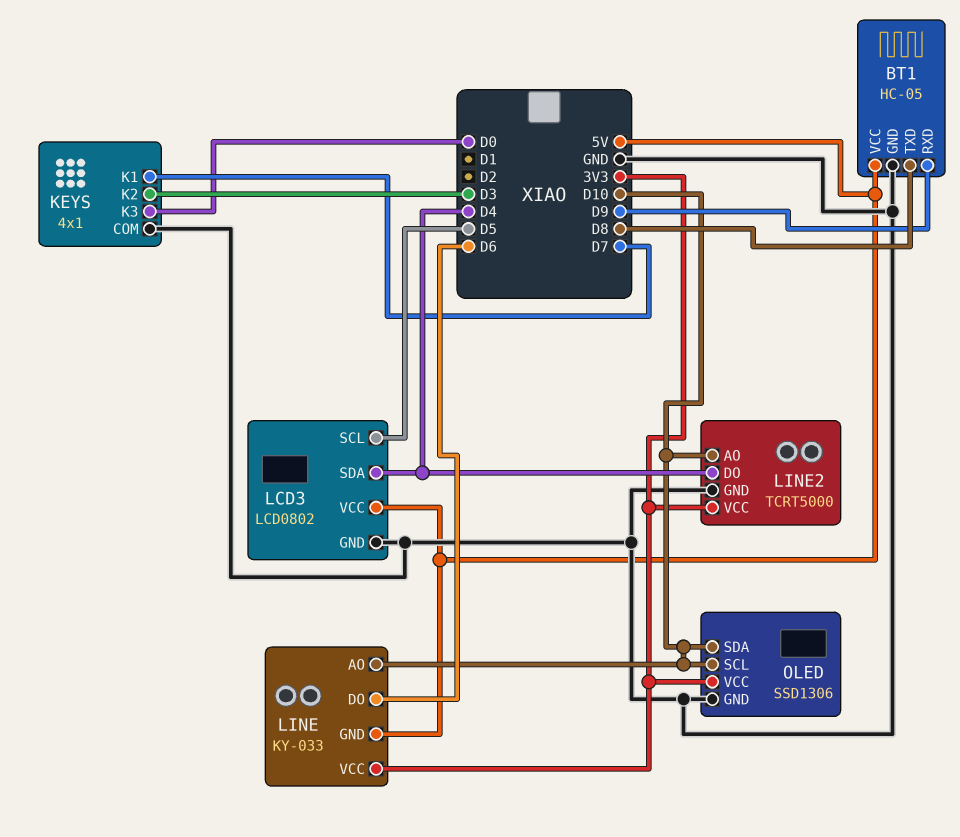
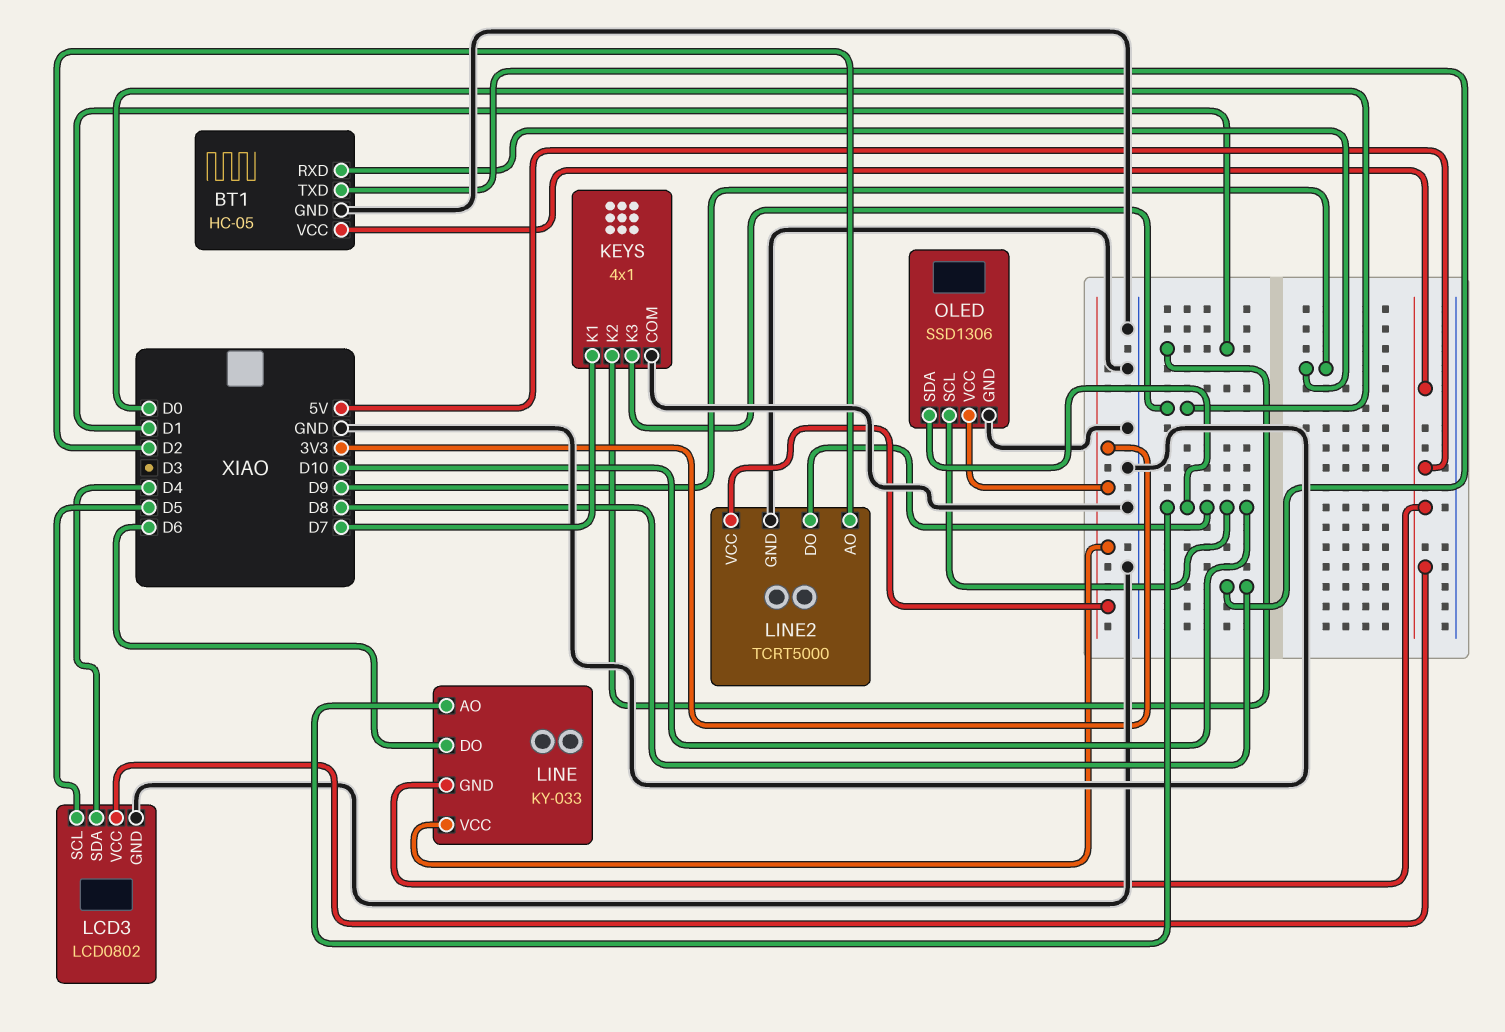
KEYS pin K2: D3 -> D1
LINE2 pin AO: D10 -> D2
LINE2 pin DO: D4 -> D10

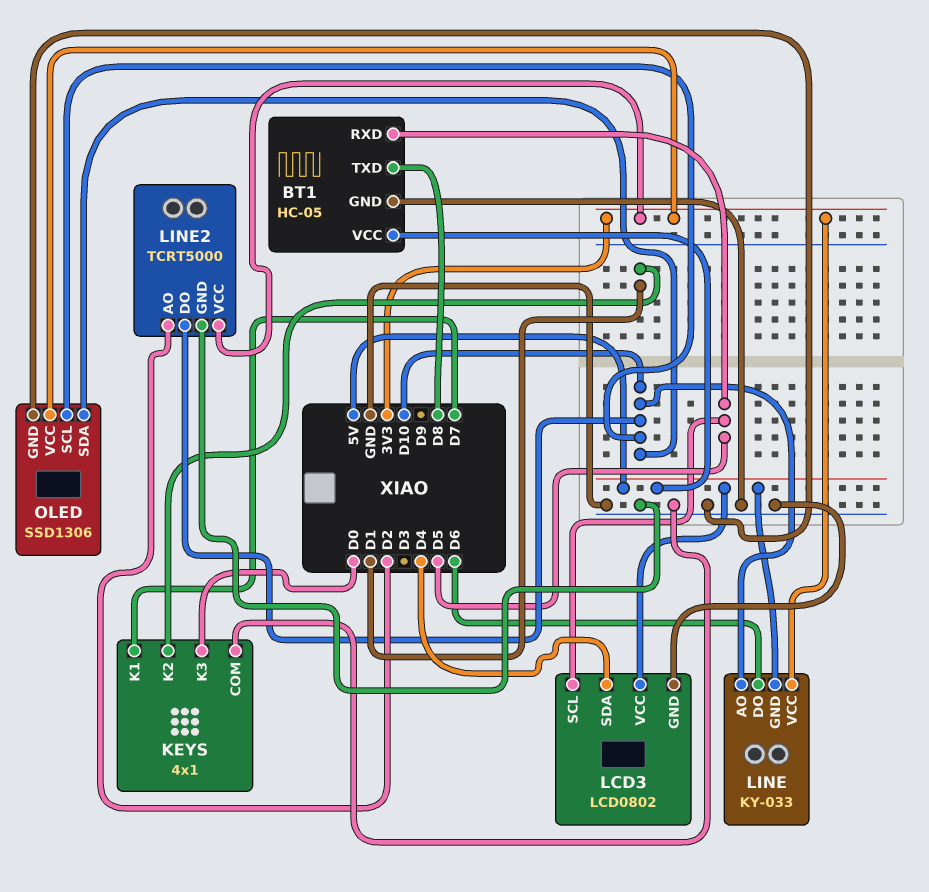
BT1 pin RXD: D9 -> D5

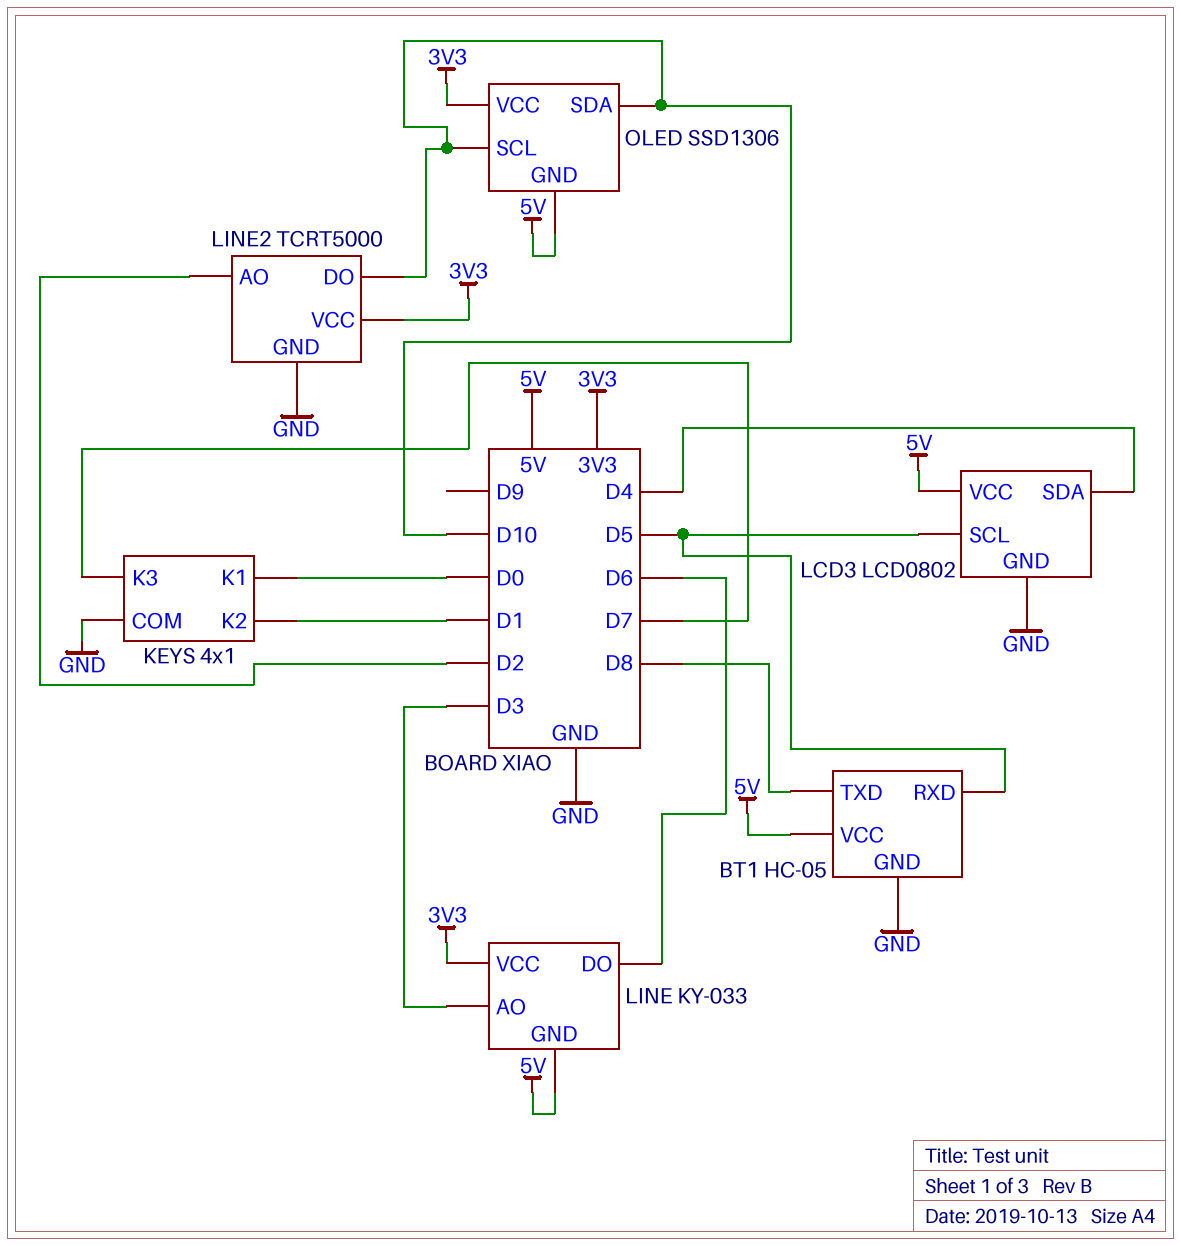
KEYS pin K1: D7 -> D0
KEYS pin K3: D0 -> D7
LINE pin AO: D10 -> D3
OLED pin GND: GND -> 5V

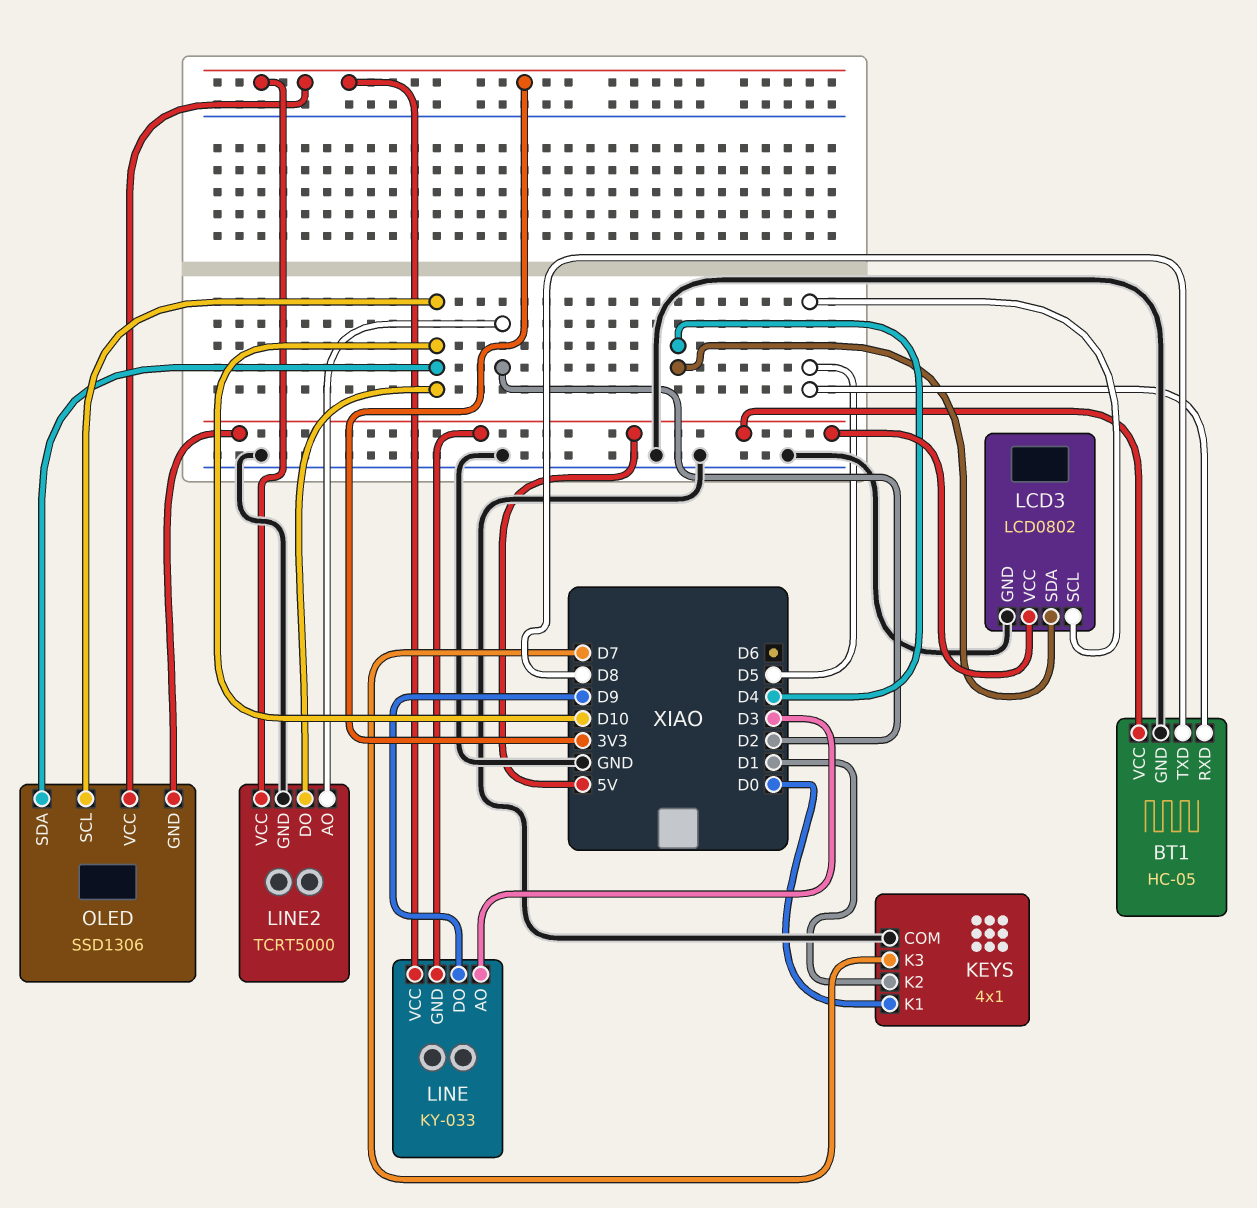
LINE pin DO: D6 -> D9

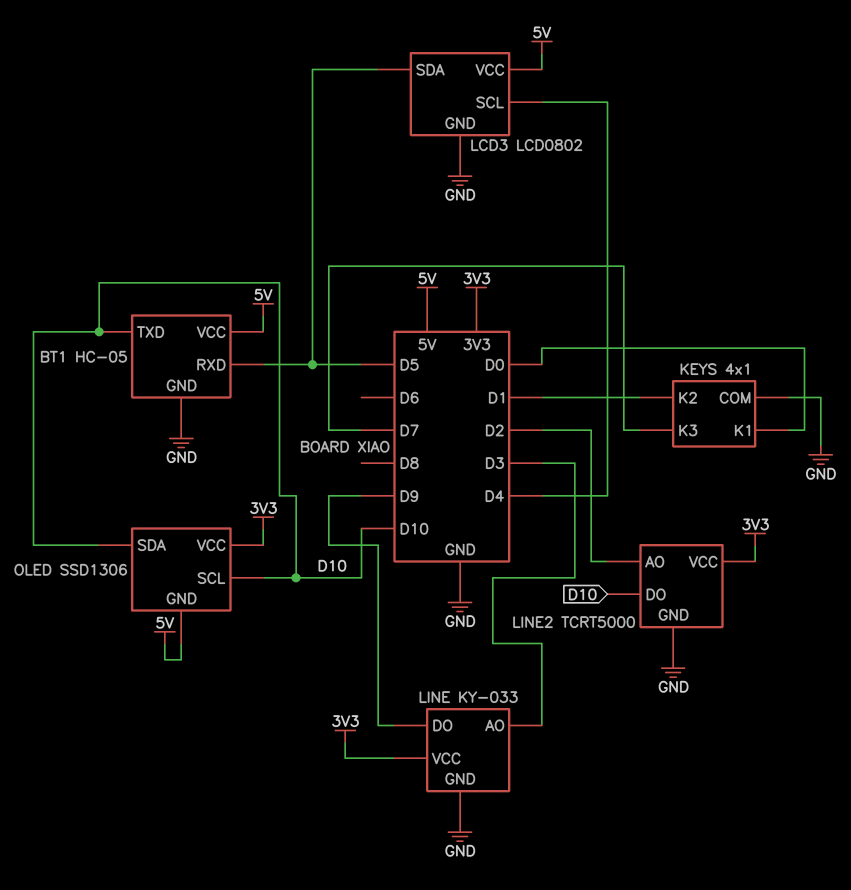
BT1 pin TXD: D8 -> D10
LCD3 pin SCL: D5 -> D4
LCD3 pin SDA: D4 -> D5
LINE pin GND: 5V -> GND

